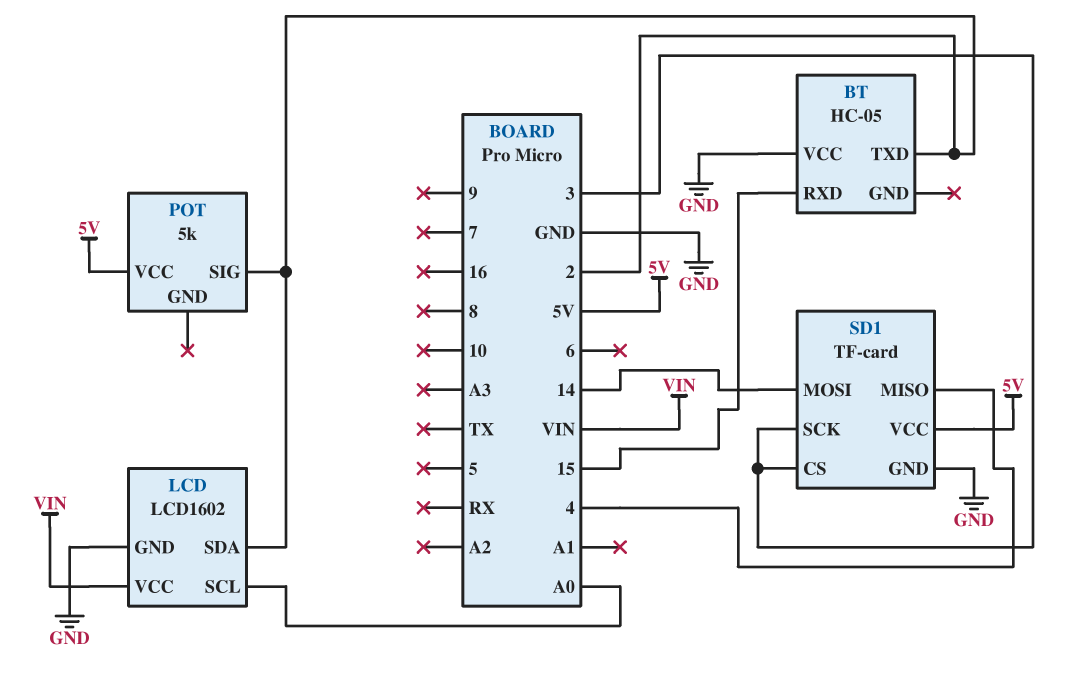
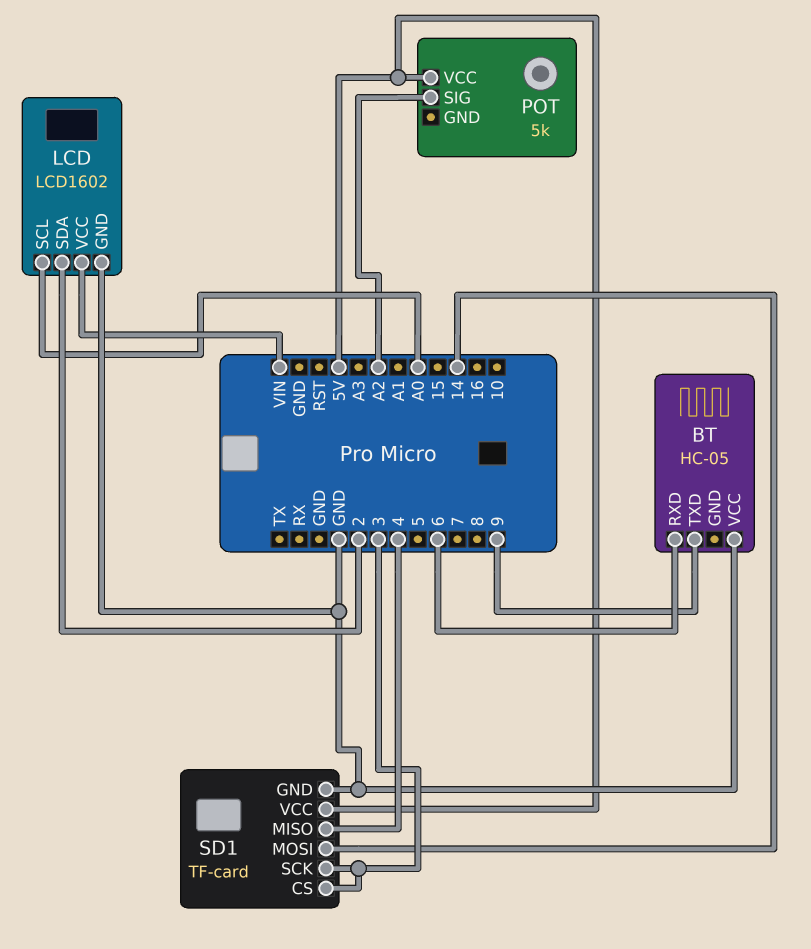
BT pin RXD: 15 -> 6
BT pin TXD: 2 -> 9
POT pin SIG: 2 -> A2

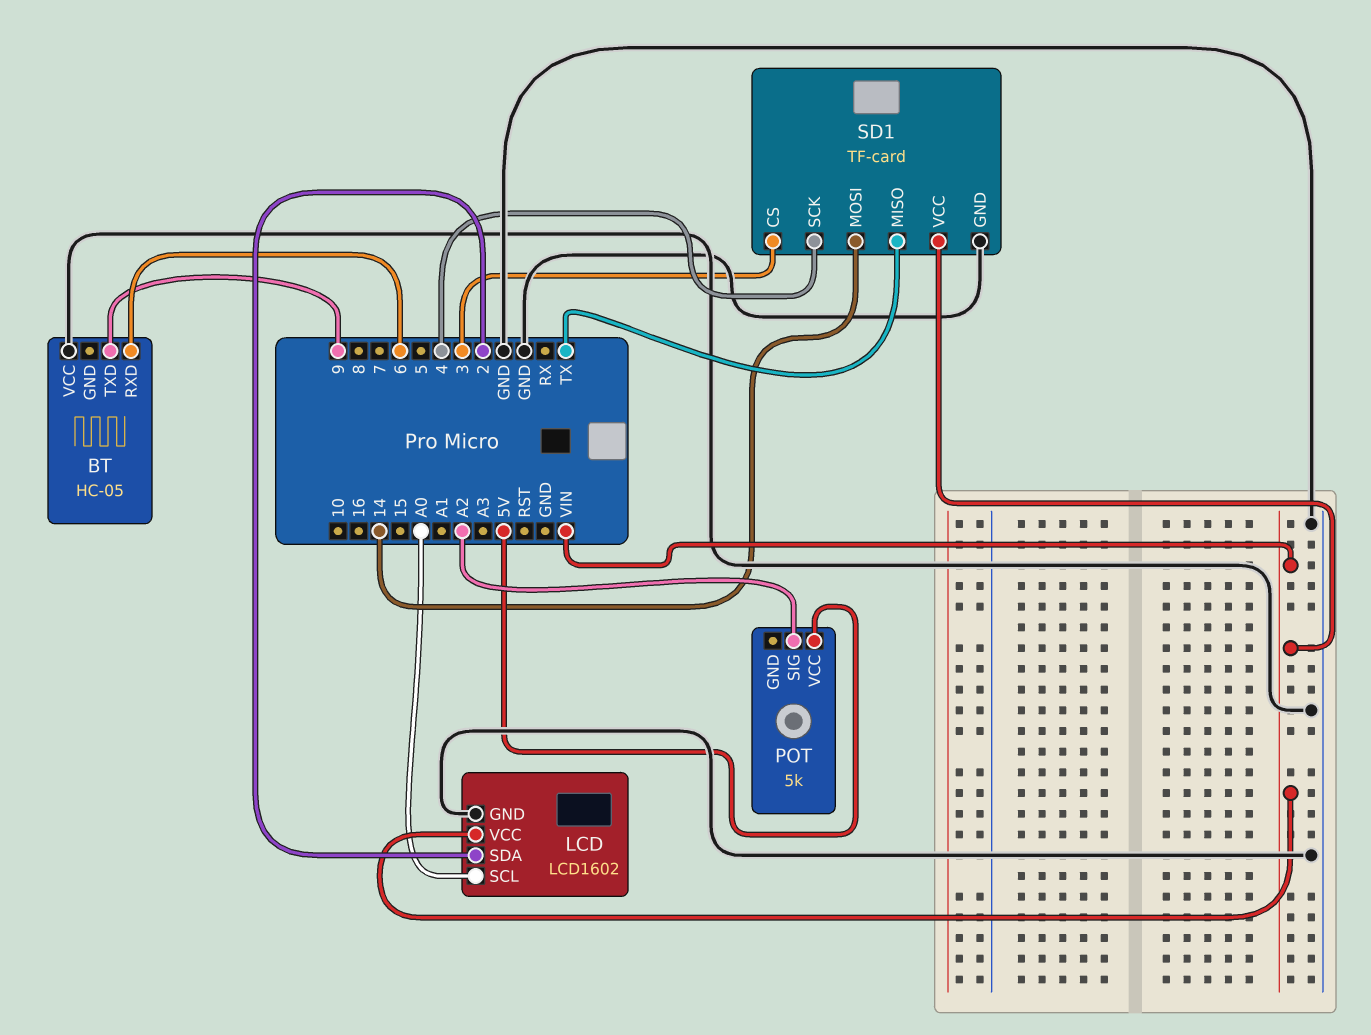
SD1 pin MISO: 4 -> TX
SD1 pin SCK: 3 -> 4
SD1 pin VCC: 5V -> VIN

